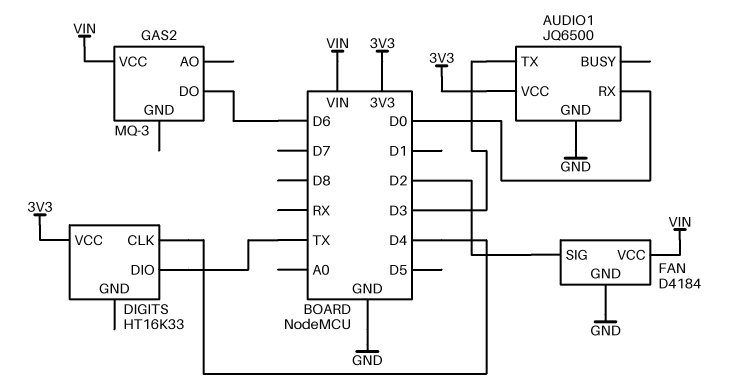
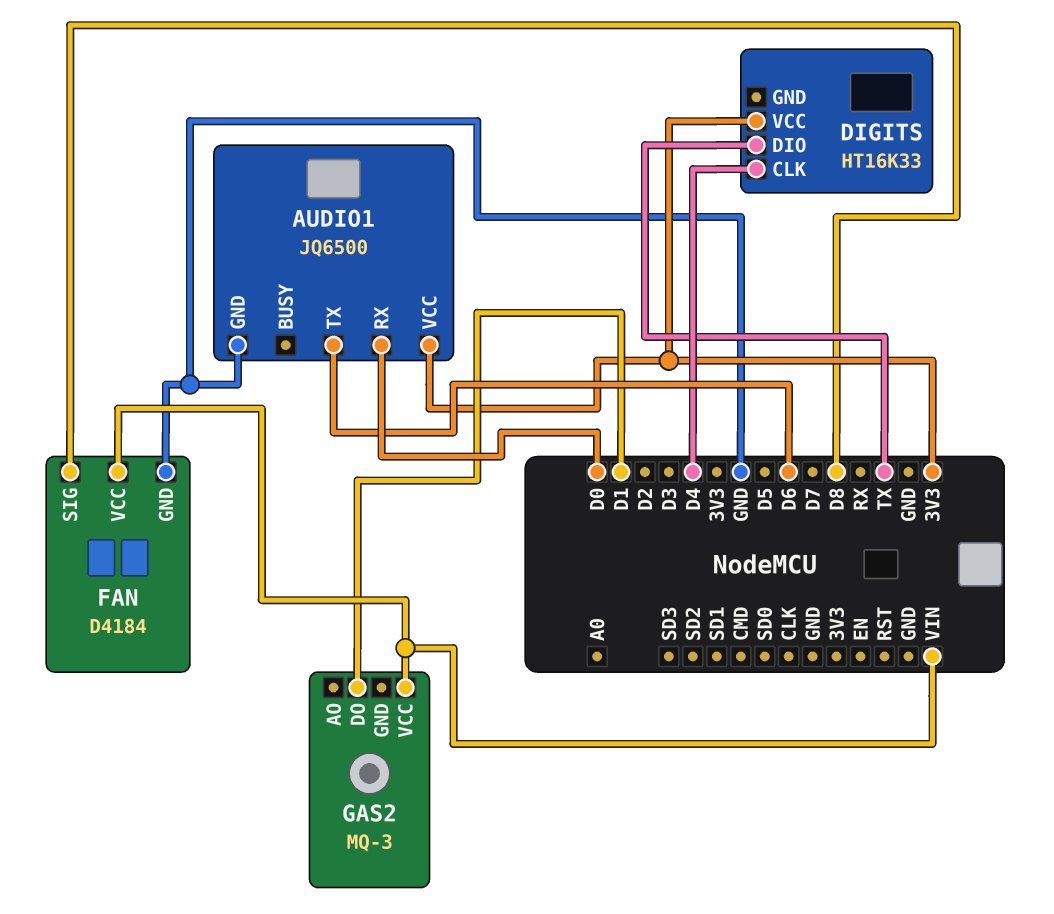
AUDIO1 pin TX: D3 -> D6
FAN pin SIG: D2 -> D8
GAS2 pin DO: D6 -> D1

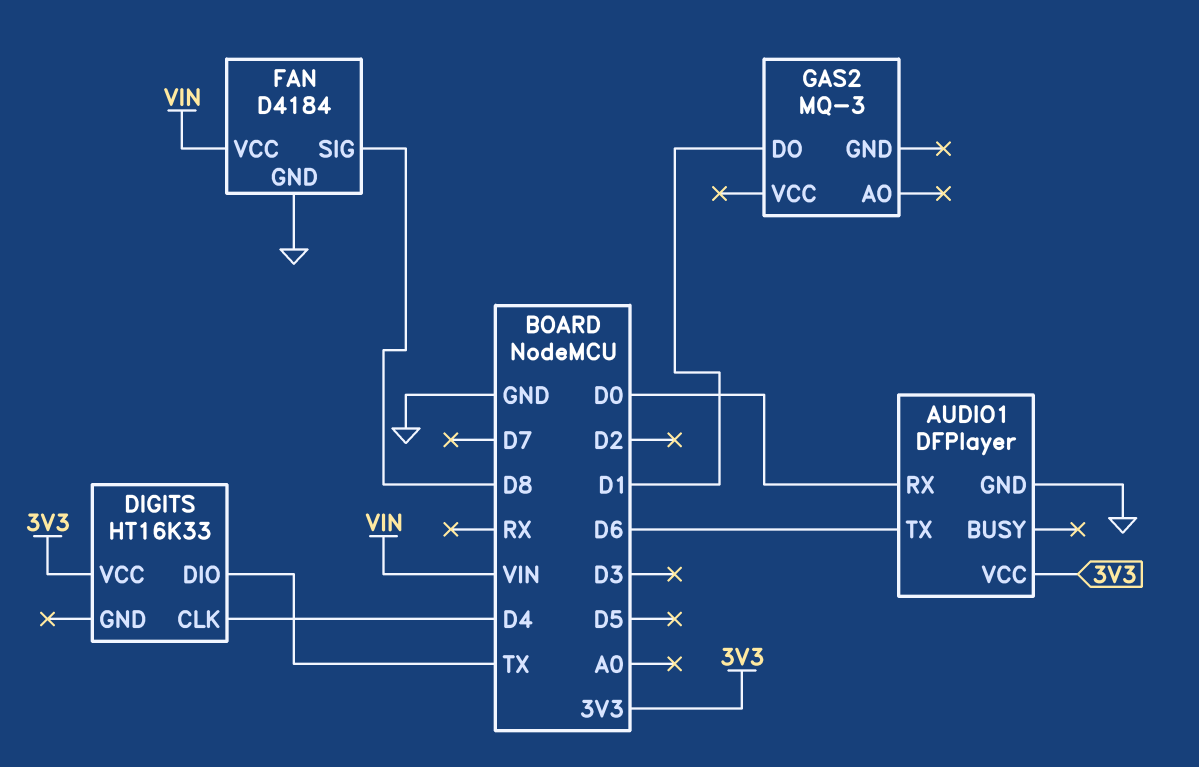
AUDIO1: JQ6500 -> DFPlayer
GAS2 pin VCC: VIN -> none

